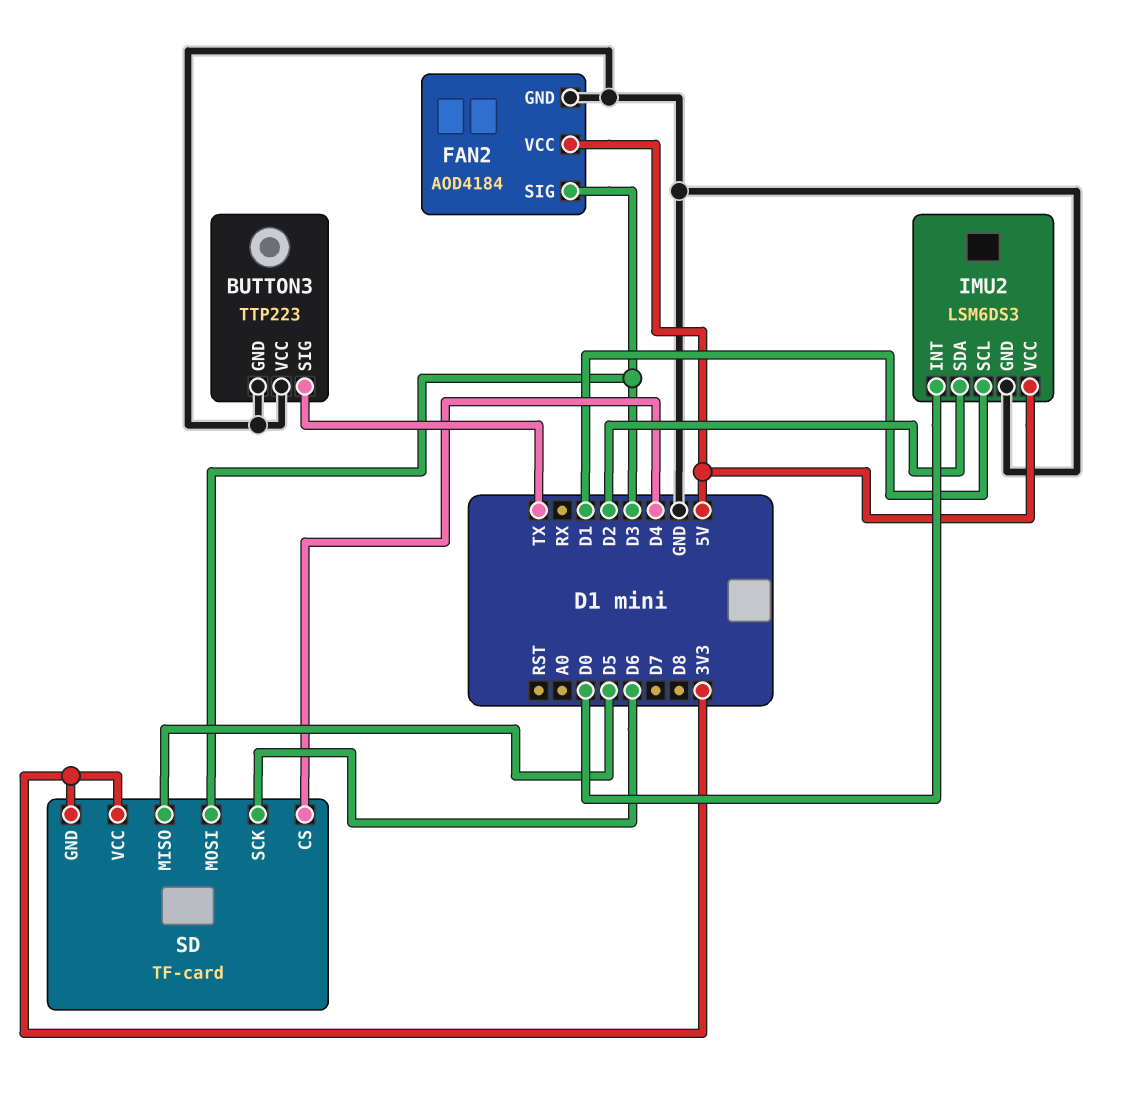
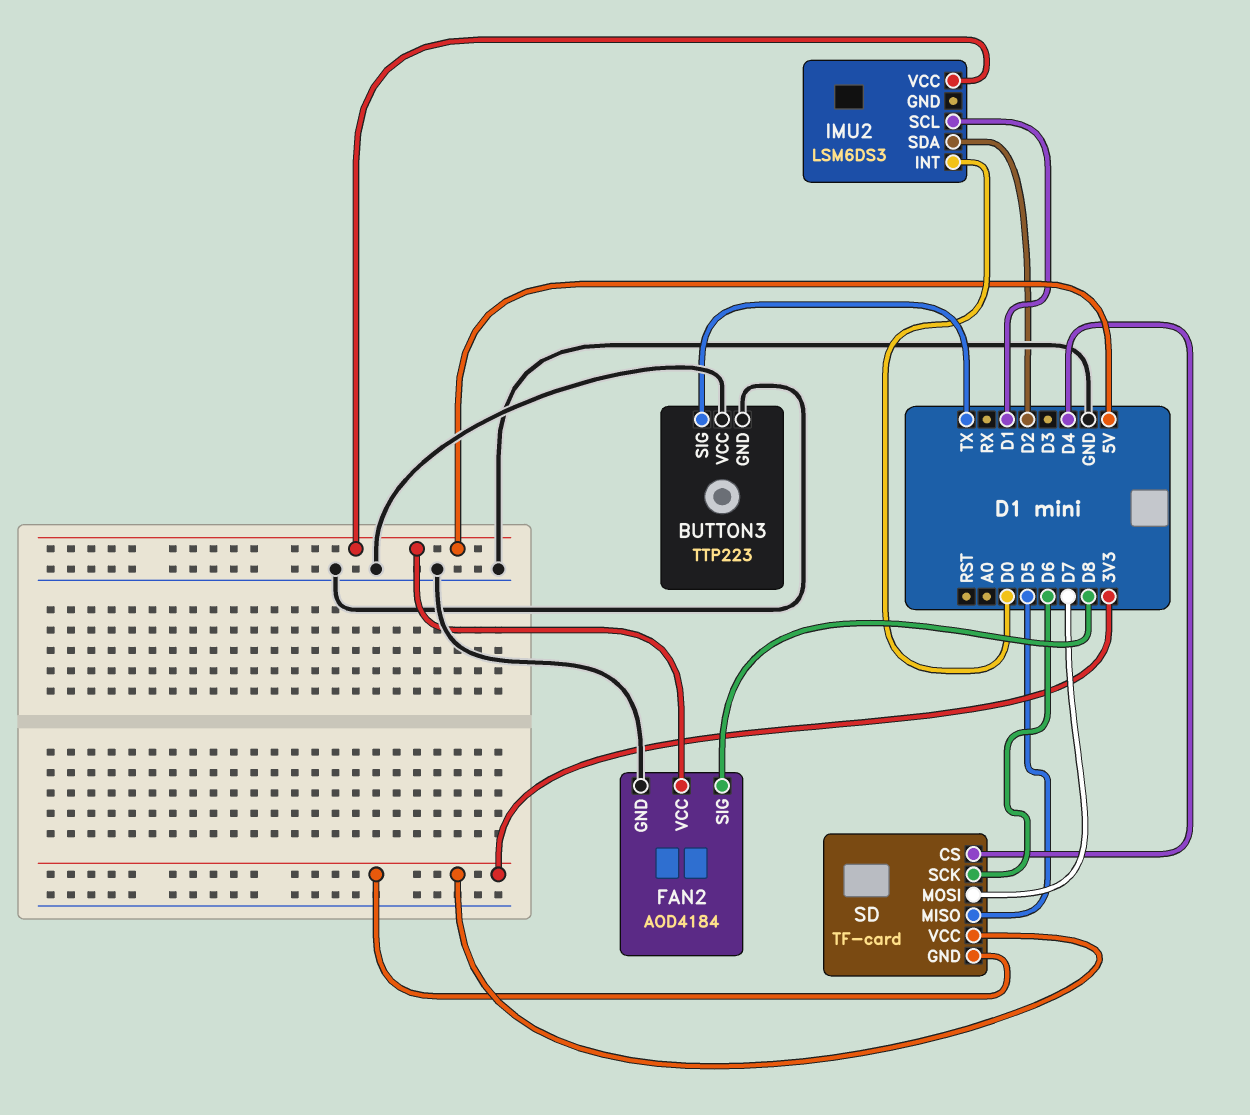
FAN2 pin SIG: D3 -> D8
IMU2 pin GND: GND -> none
SD pin MOSI: D3 -> D7

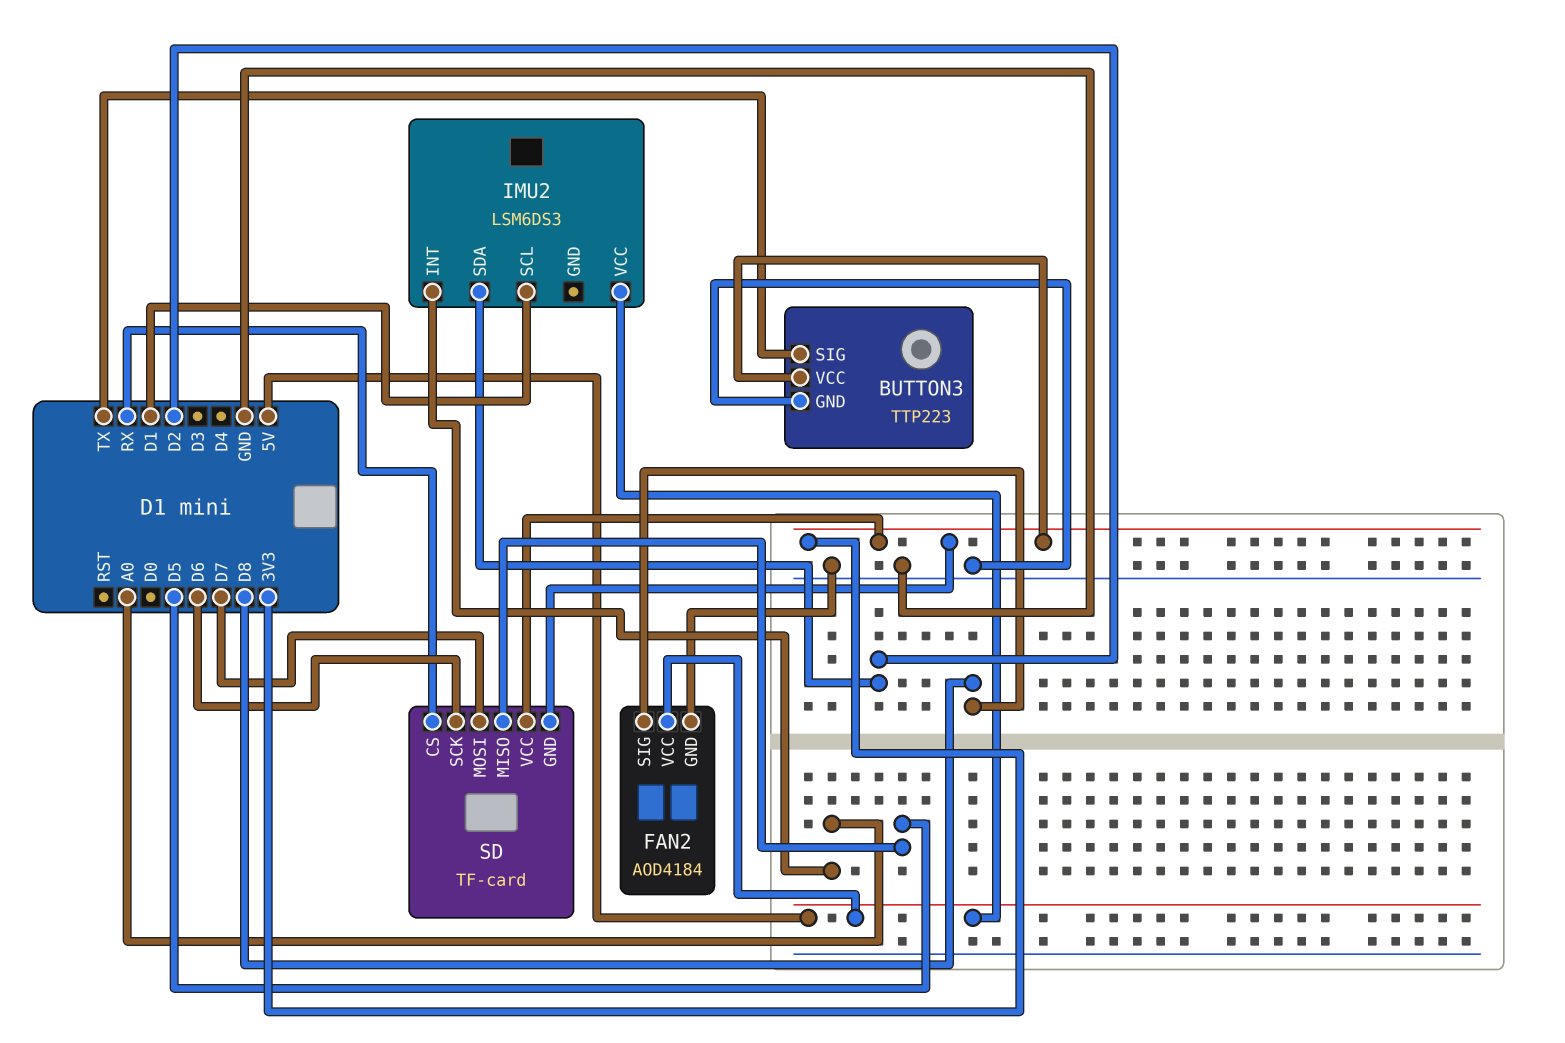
BUTTON3 pin VCC: GND -> 3V3
IMU2 pin INT: D0 -> A0
SD pin CS: D4 -> RX

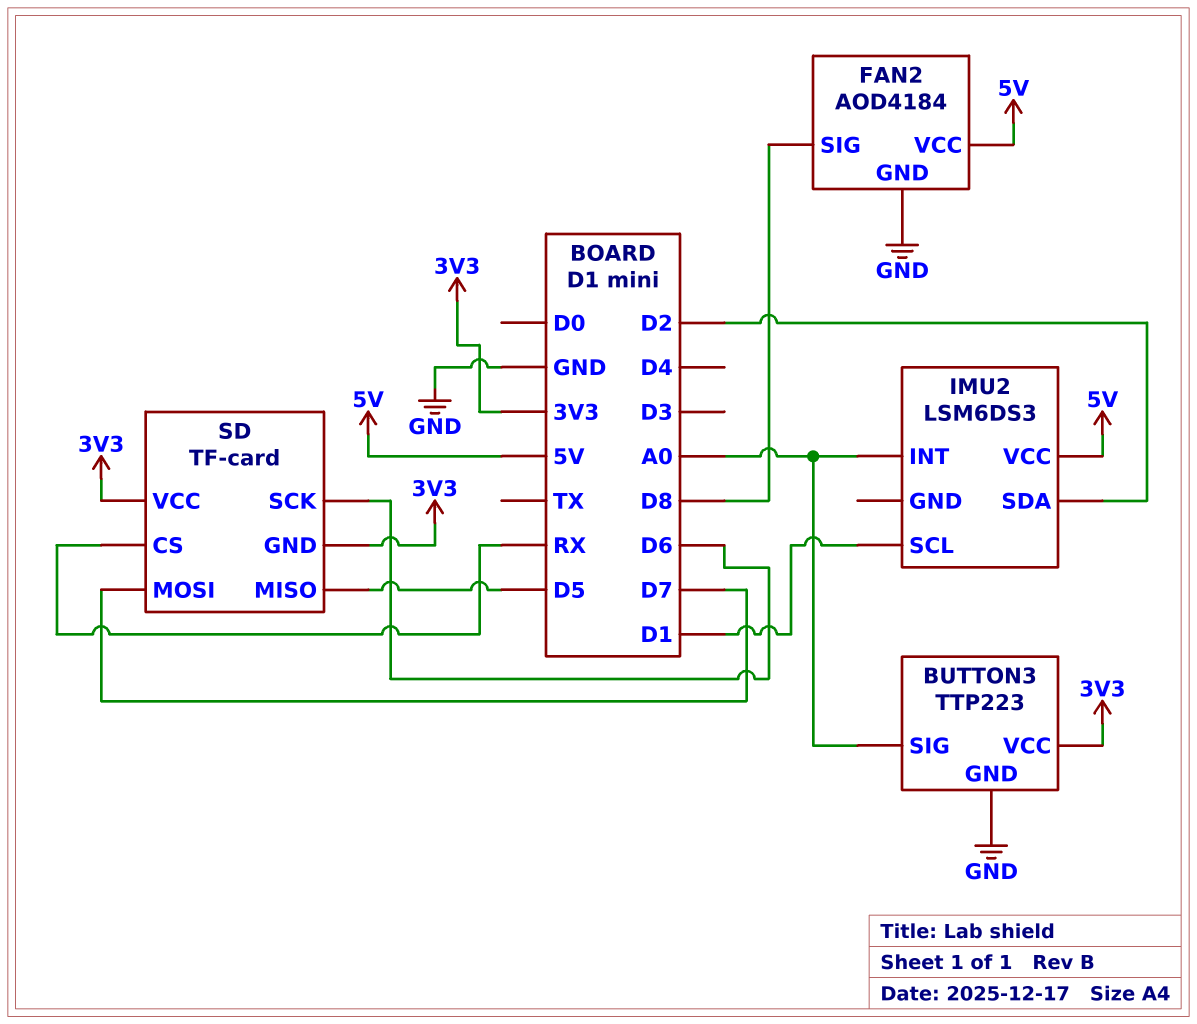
BUTTON3 pin SIG: TX -> A0

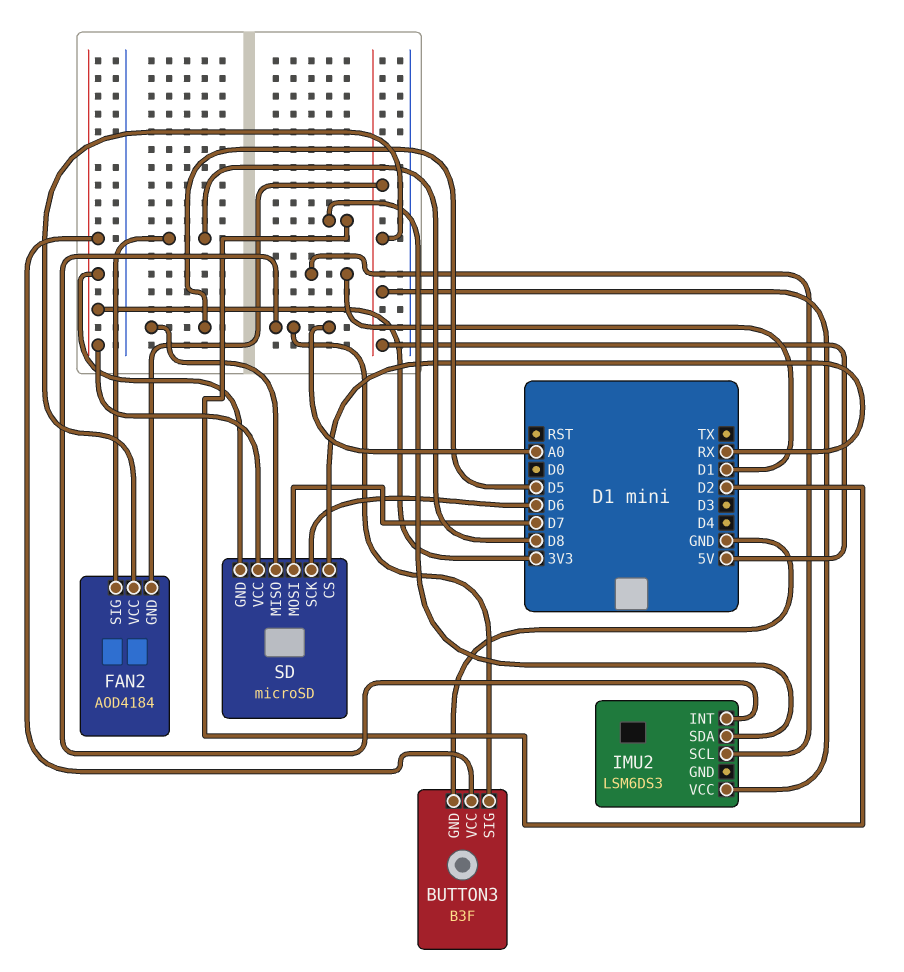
BUTTON3: TTP223 -> B3F
FAN2 pin GND: GND -> 5V
SD: TF-card -> microSD

